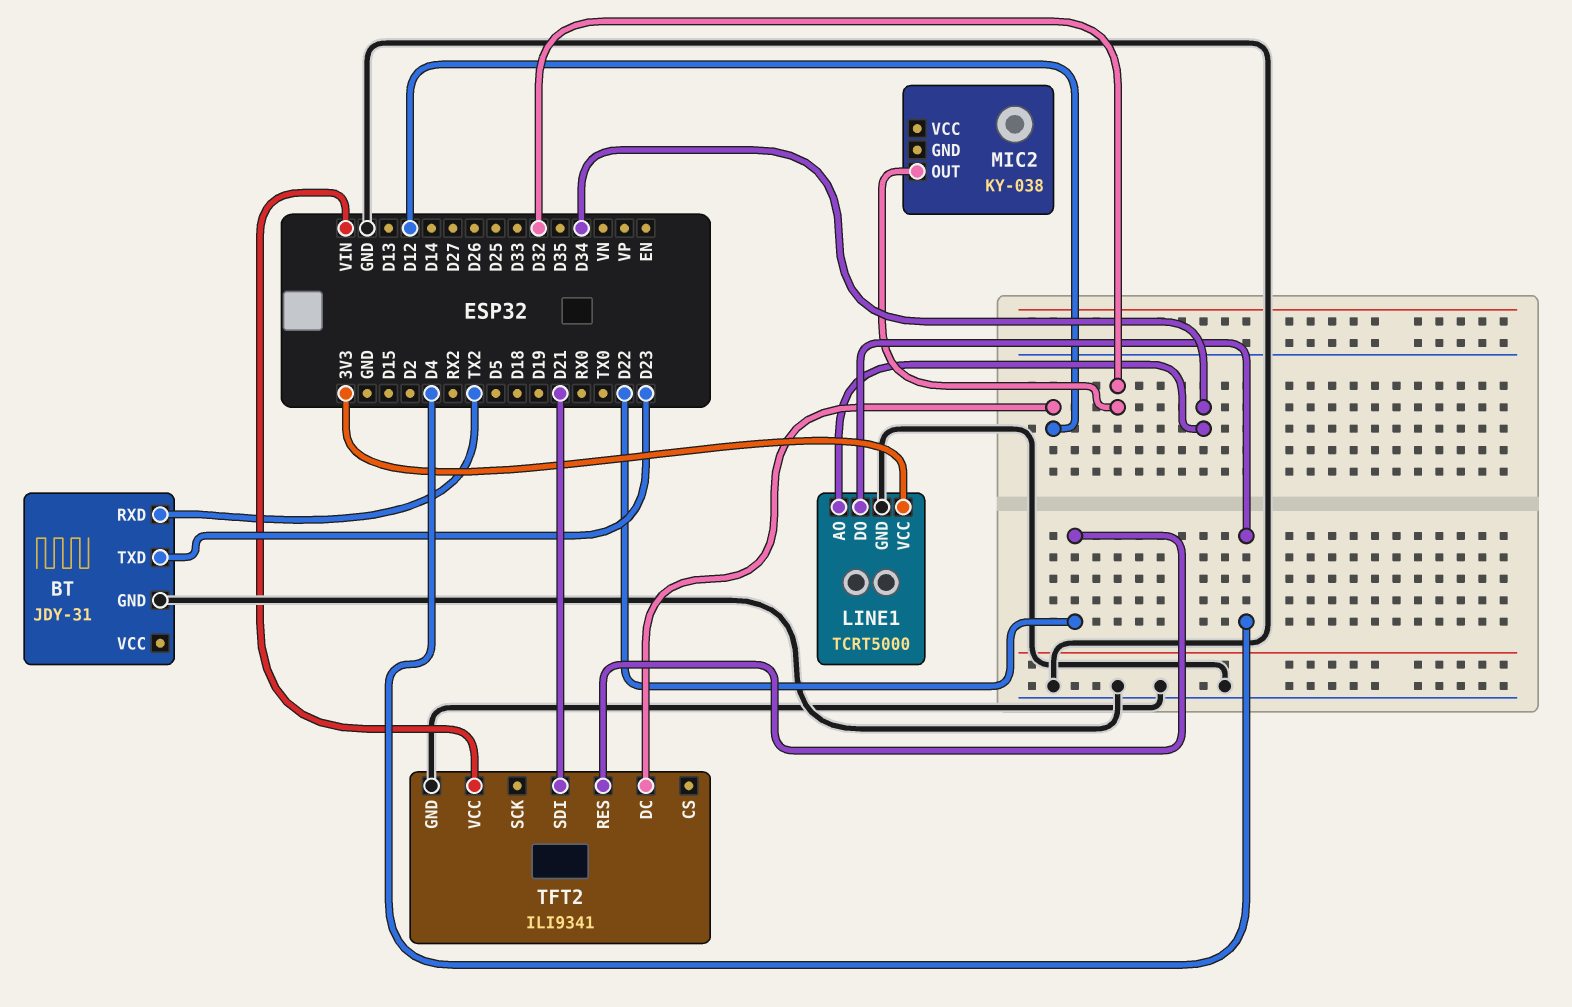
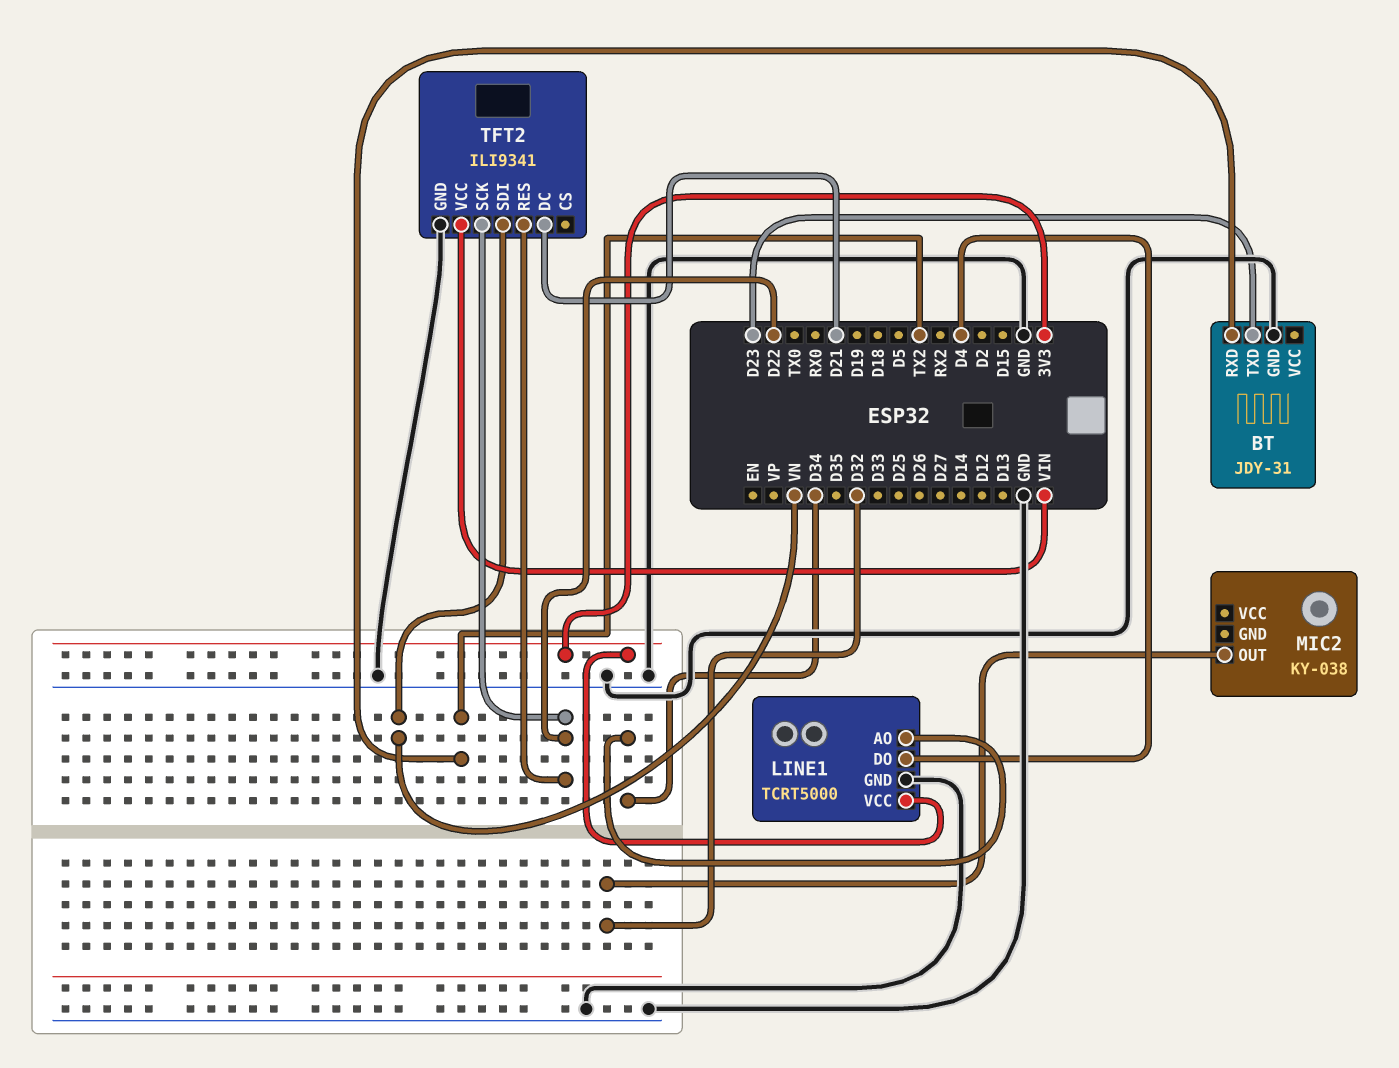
TFT2 pin DC: D12 -> D21
TFT2 pin SCK: none -> D22
TFT2 pin SDI: D21 -> VN

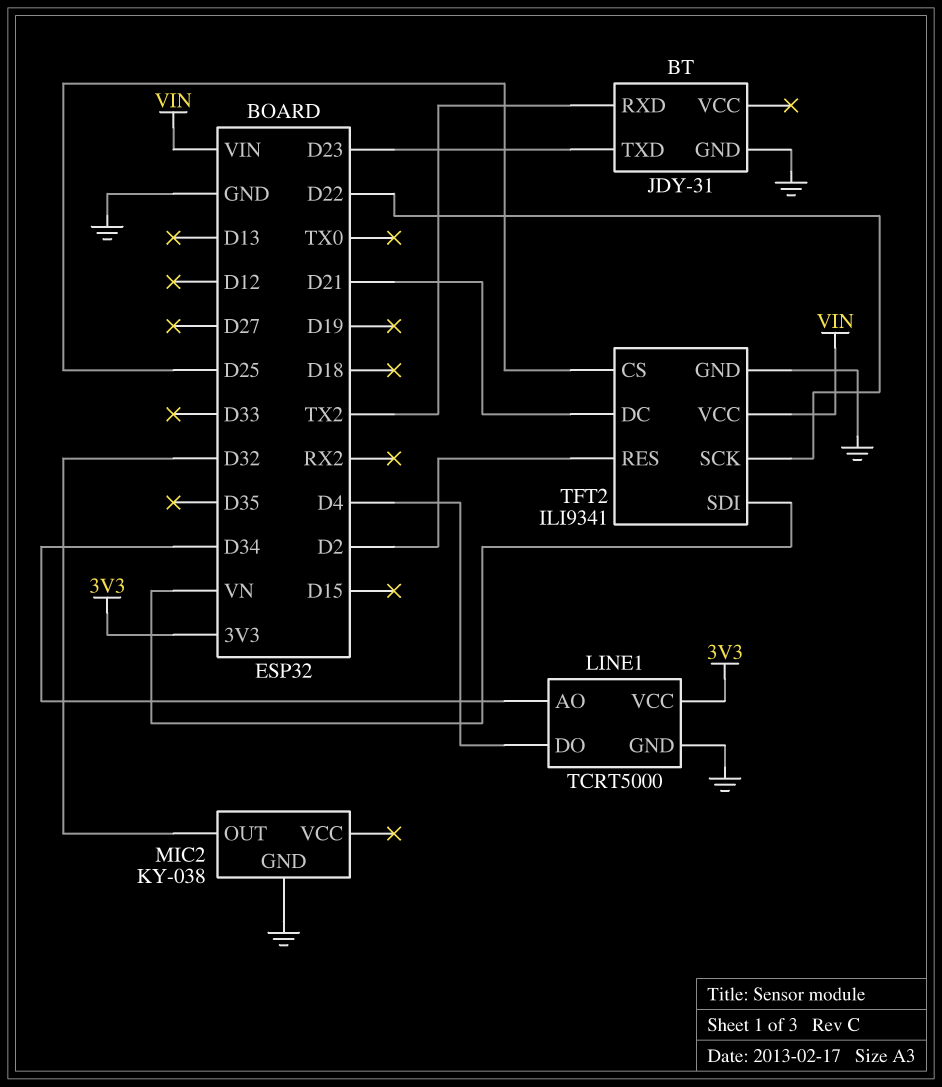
MIC2 pin GND: none -> GND
TFT2 pin CS: none -> D25
TFT2 pin RES: D22 -> D2

